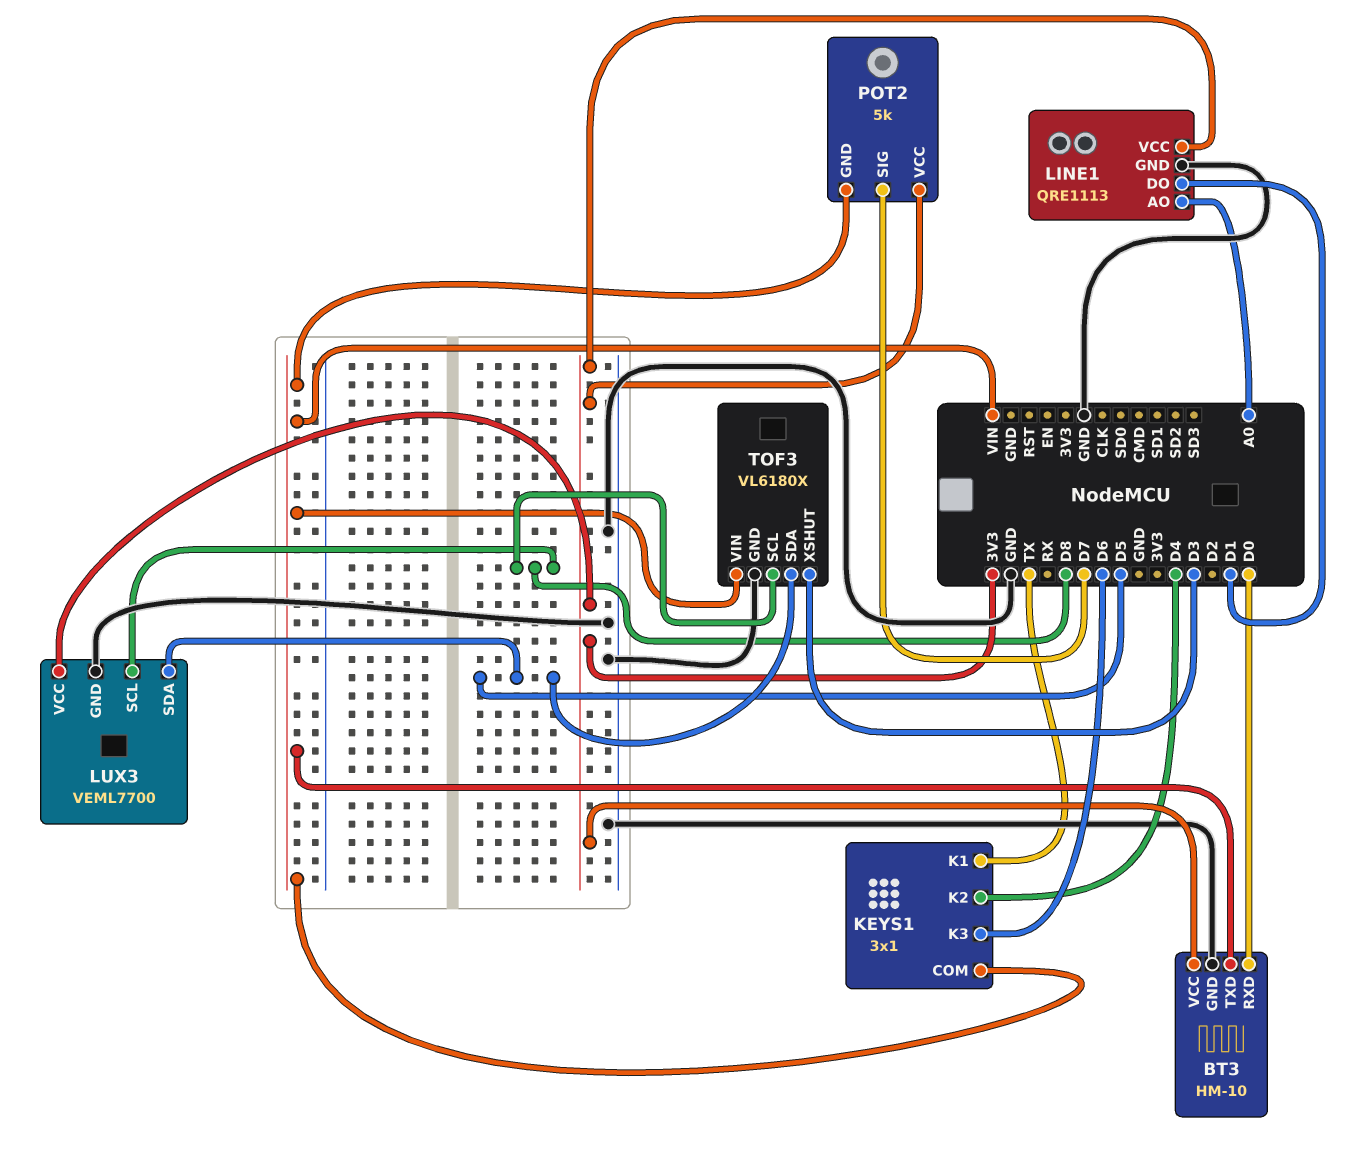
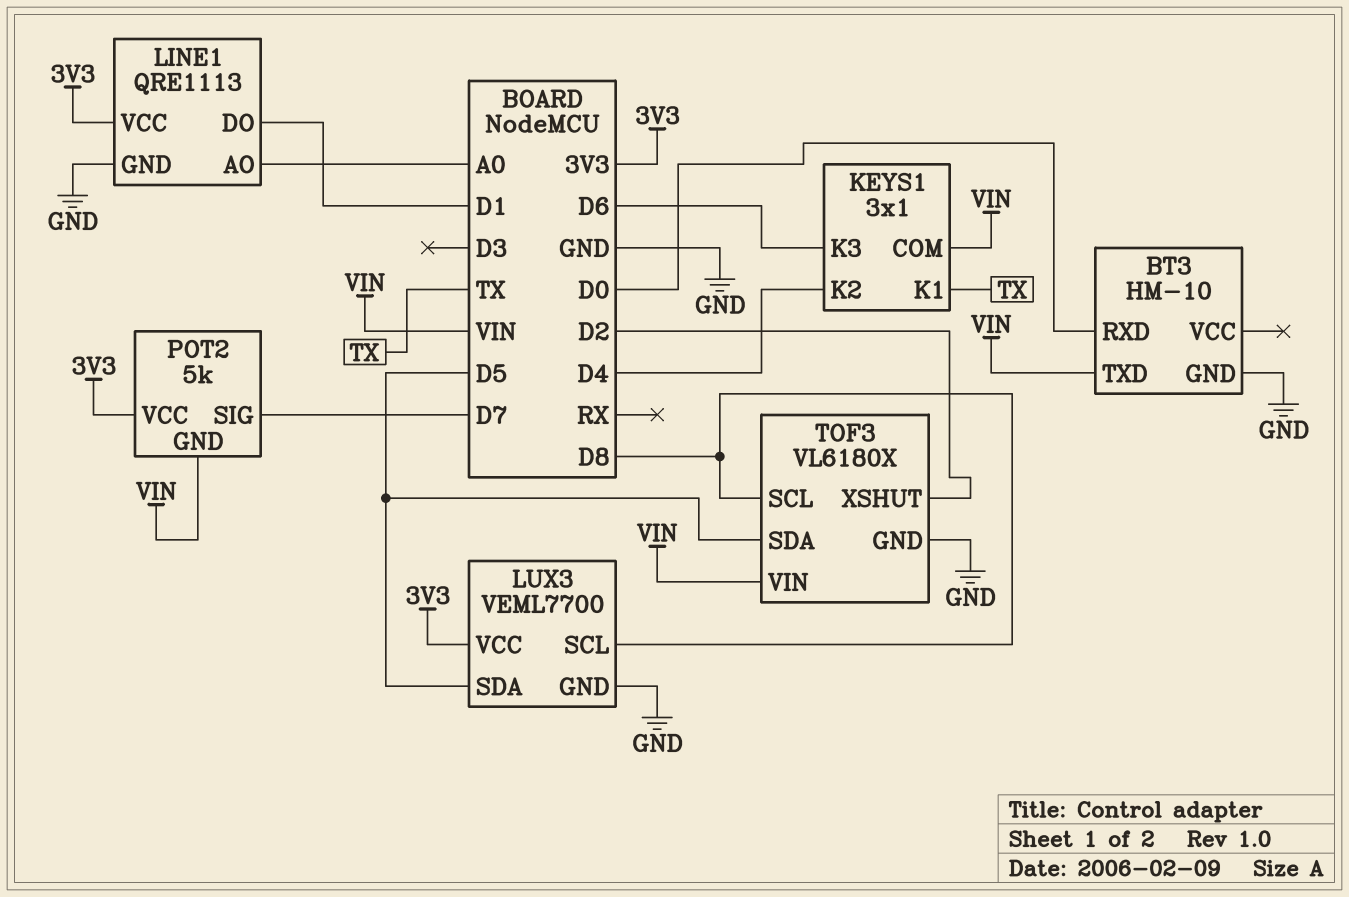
BT3 pin VCC: 3V3 -> none
TOF3 pin XSHUT: D3 -> D2

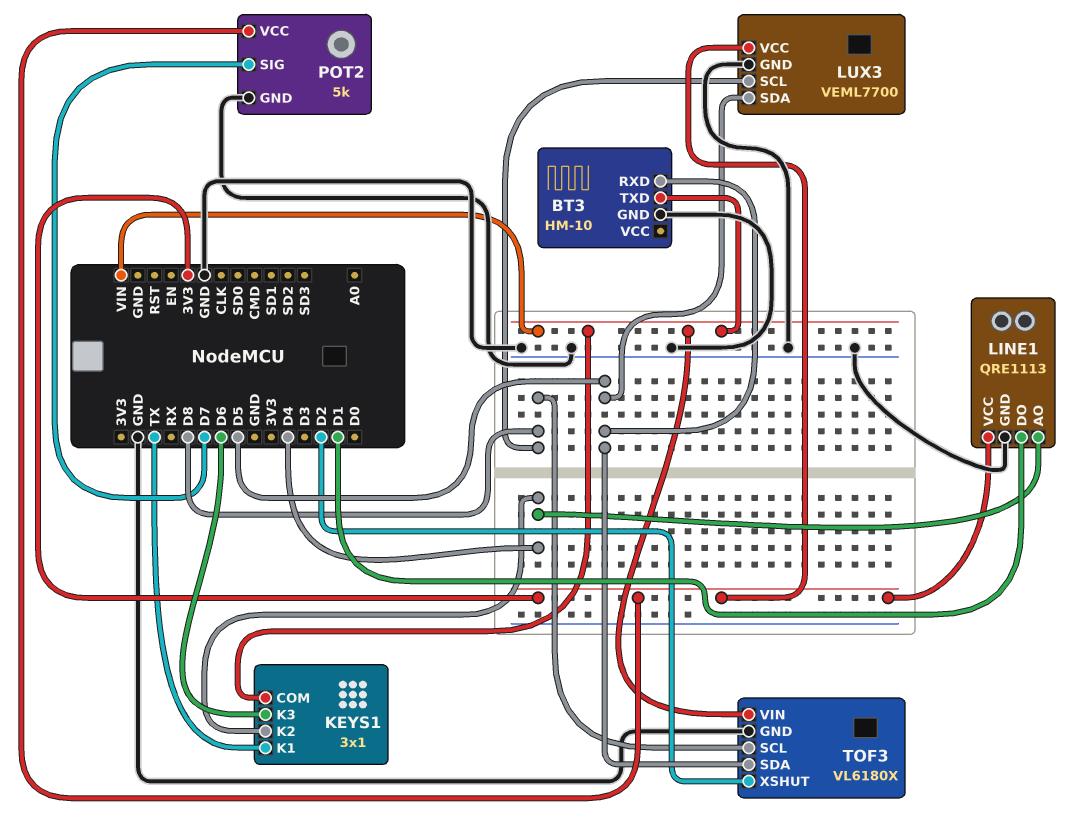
BT3 pin RXD: D0 -> D5
LINE1 pin AO: A0 -> D4
POT2 pin GND: VIN -> GND

